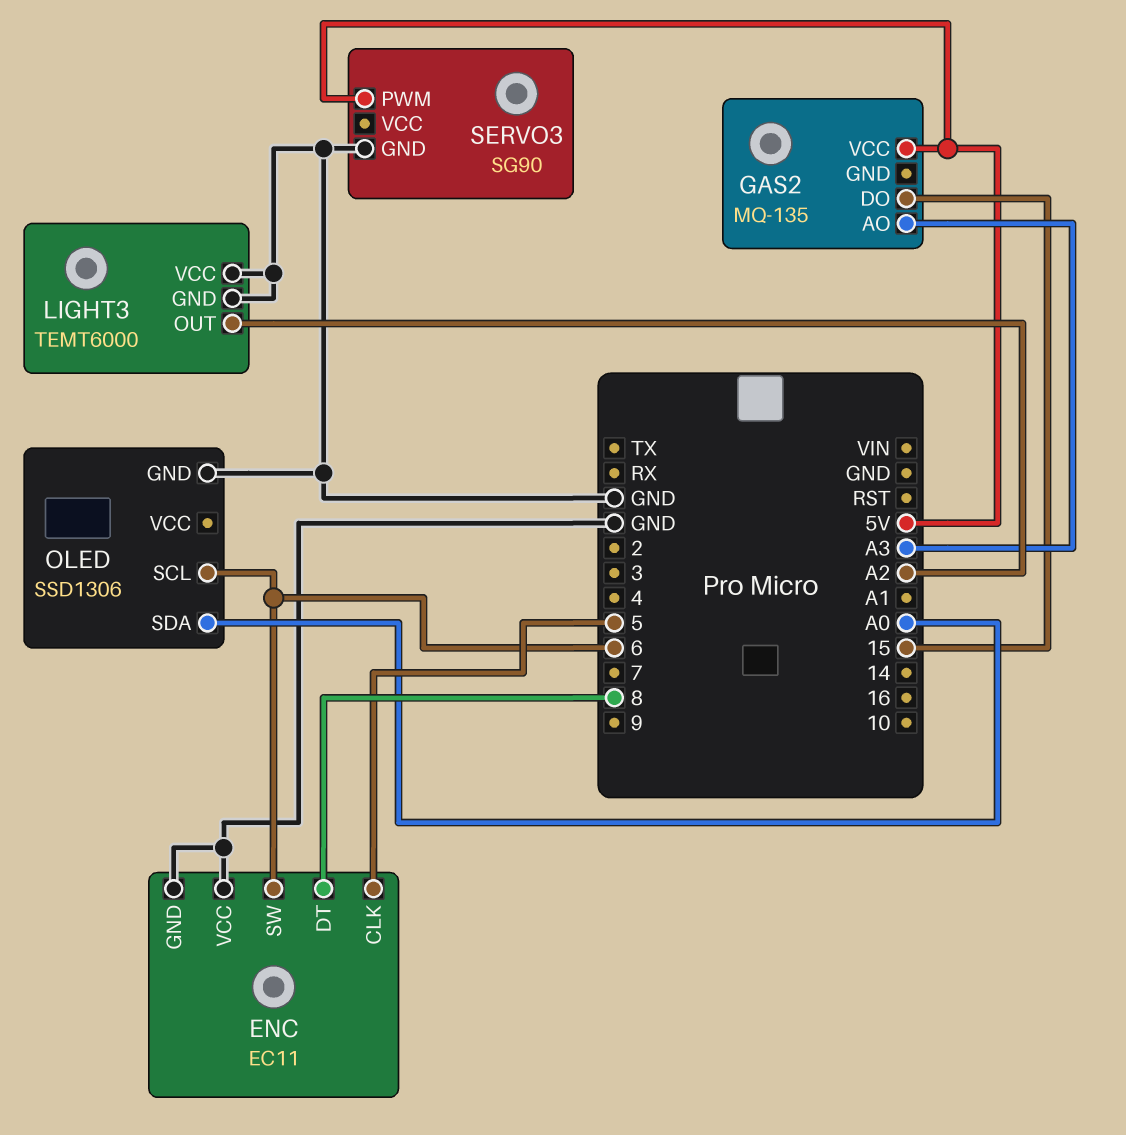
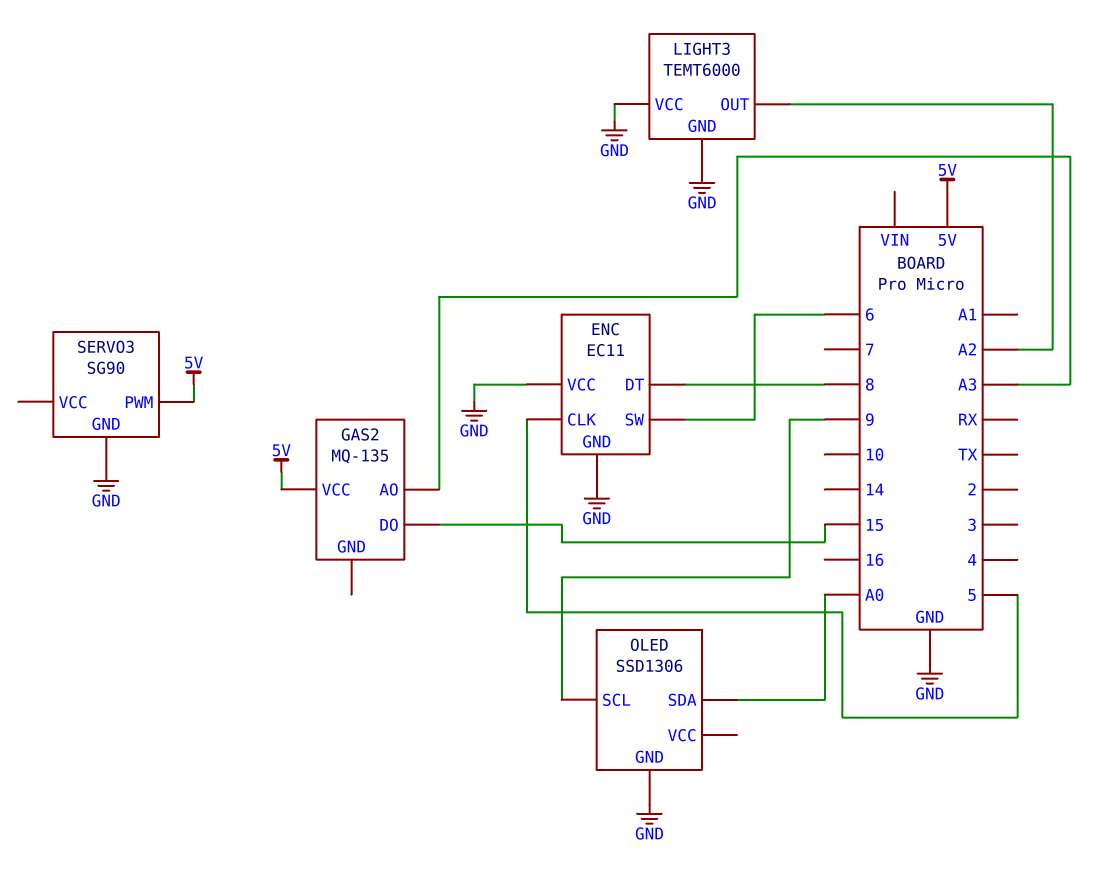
OLED pin SCL: 6 -> 9

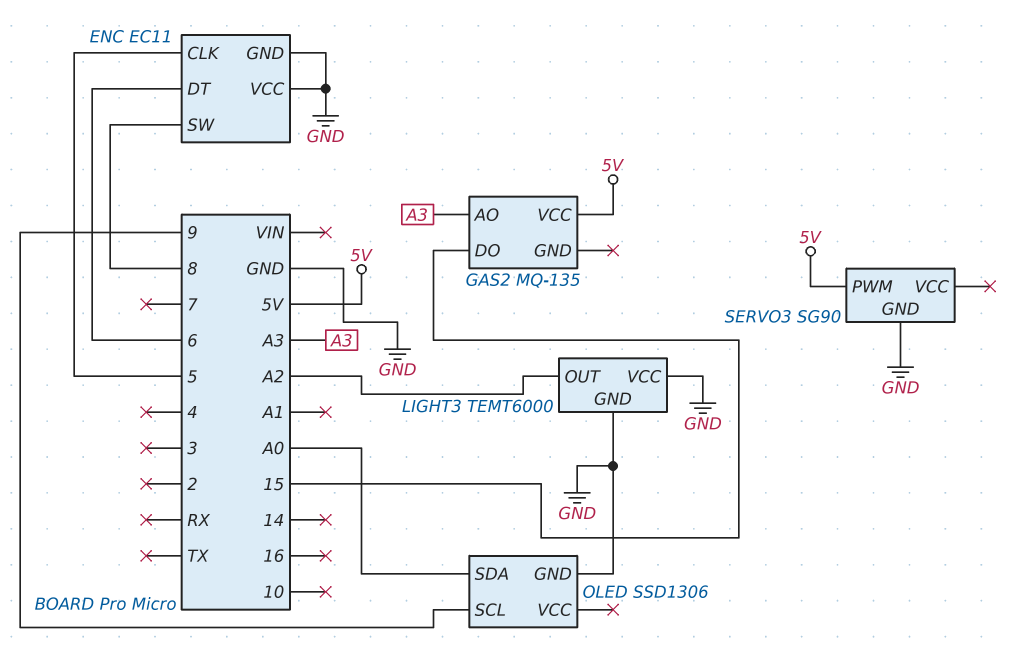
ENC pin DT: 8 -> 6
ENC pin SW: 6 -> 8

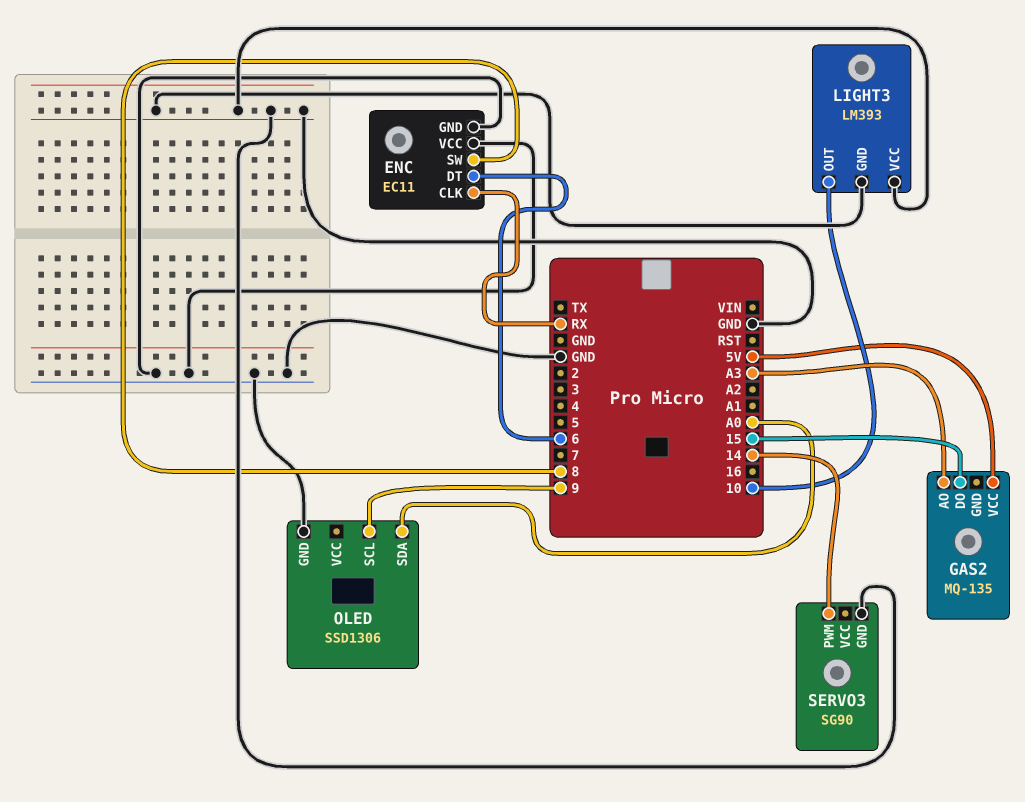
ENC pin CLK: 5 -> RX
LIGHT3: TEMT6000 -> LM393
LIGHT3 pin OUT: A2 -> 10
SERVO3 pin PWM: 5V -> 14

